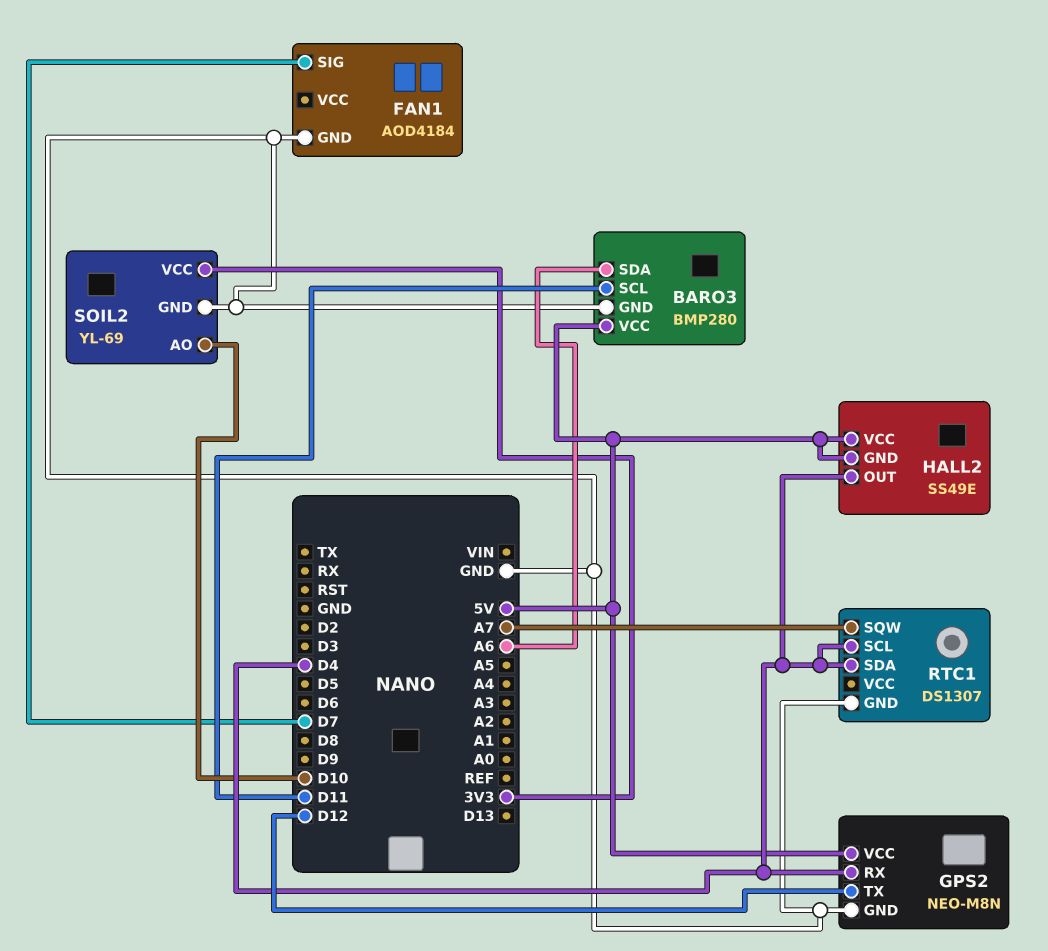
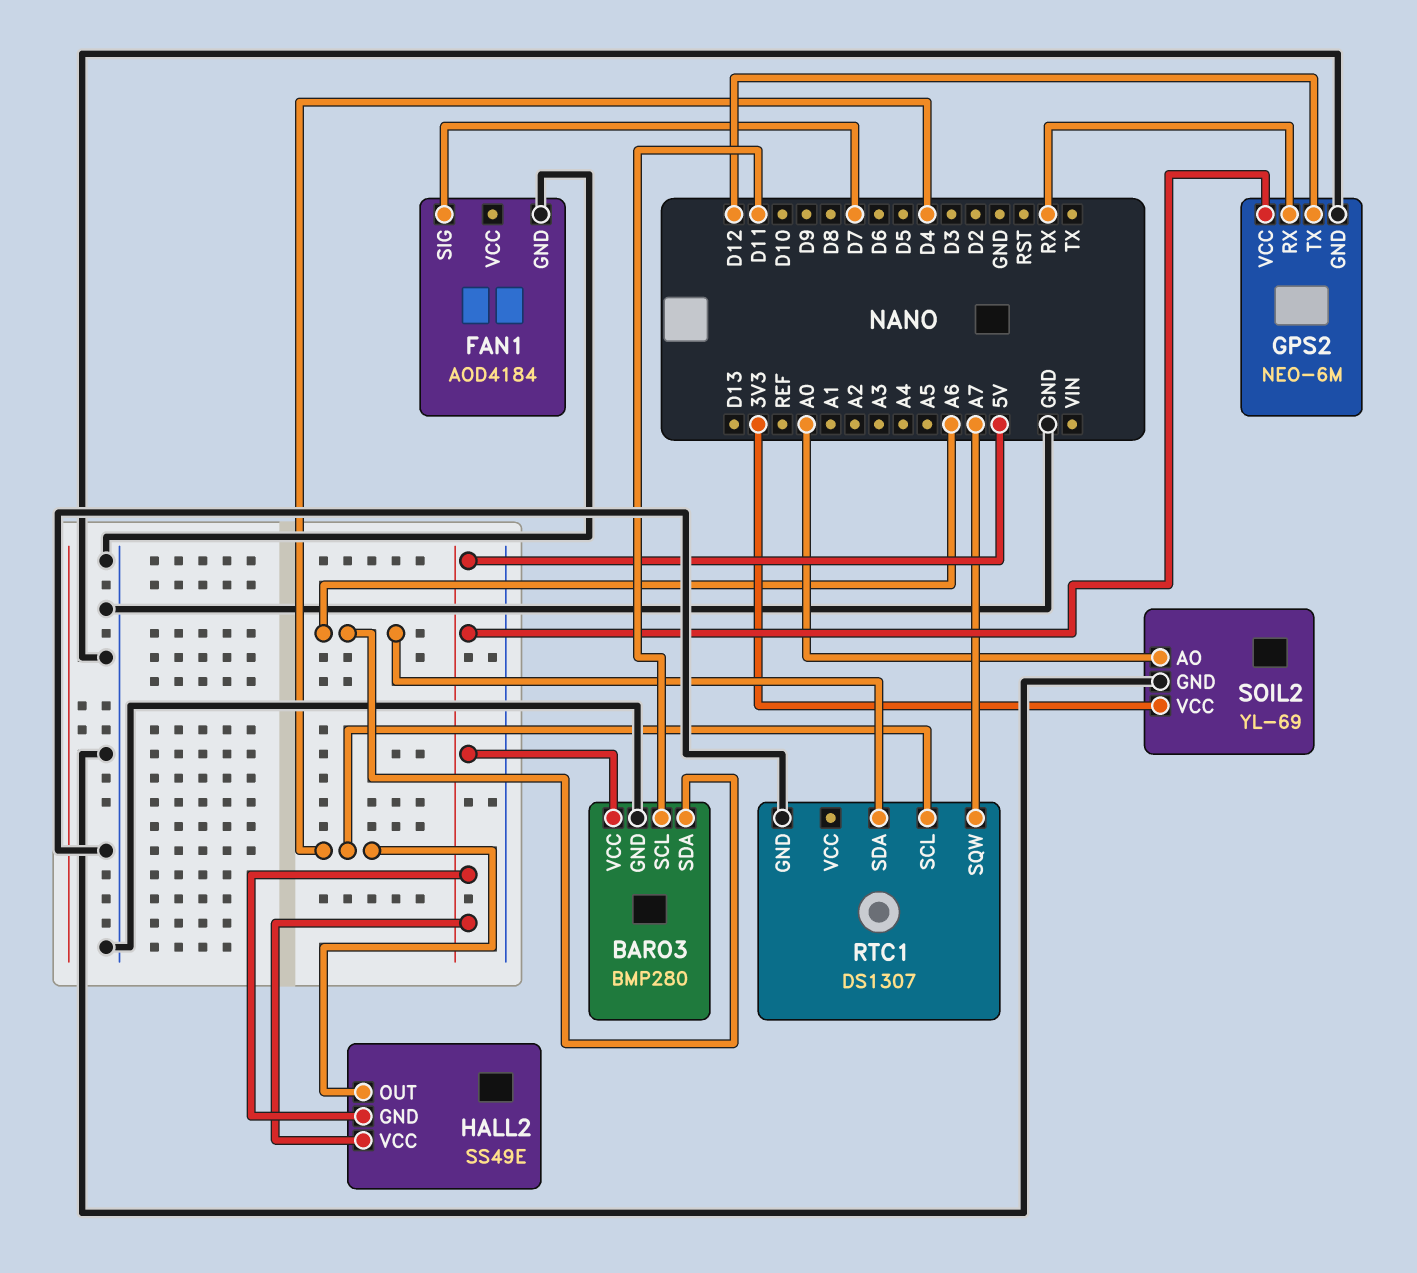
GPS2: NEO-M8N -> NEO-6M
GPS2 pin RX: D4 -> RX
RTC1 pin SDA: D4 -> A6
SOIL2 pin AO: D10 -> A0

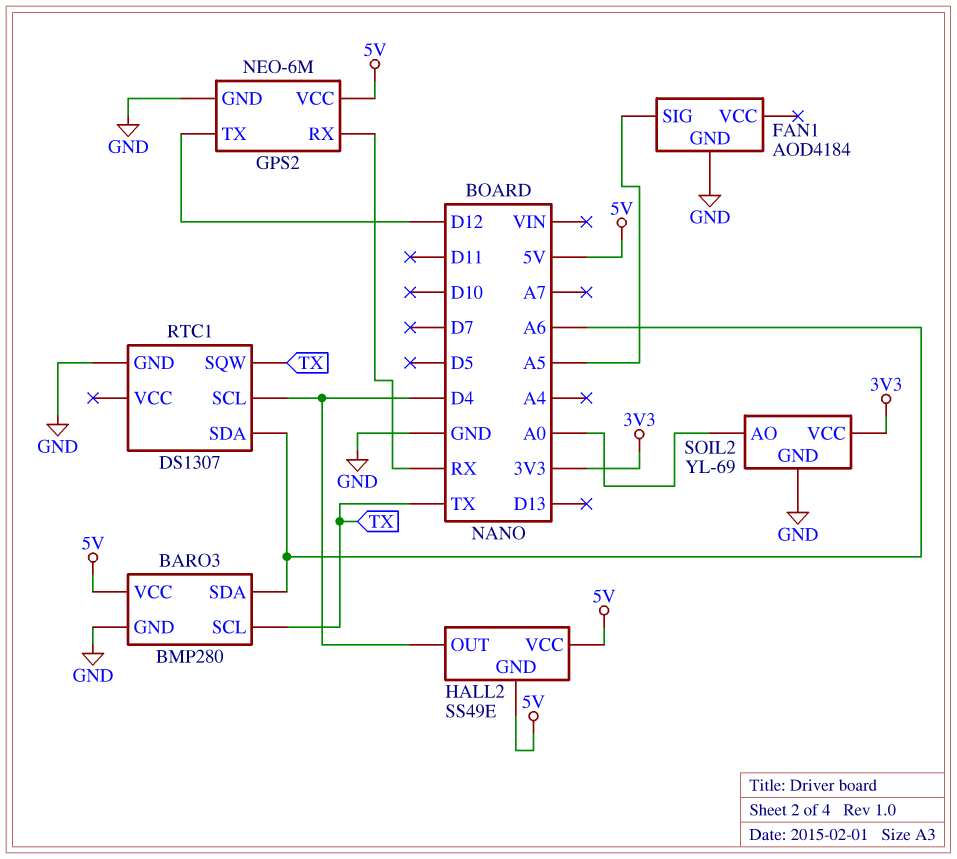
BARO3 pin SCL: D11 -> TX
FAN1 pin SIG: D7 -> A5
RTC1 pin SQW: A7 -> TX

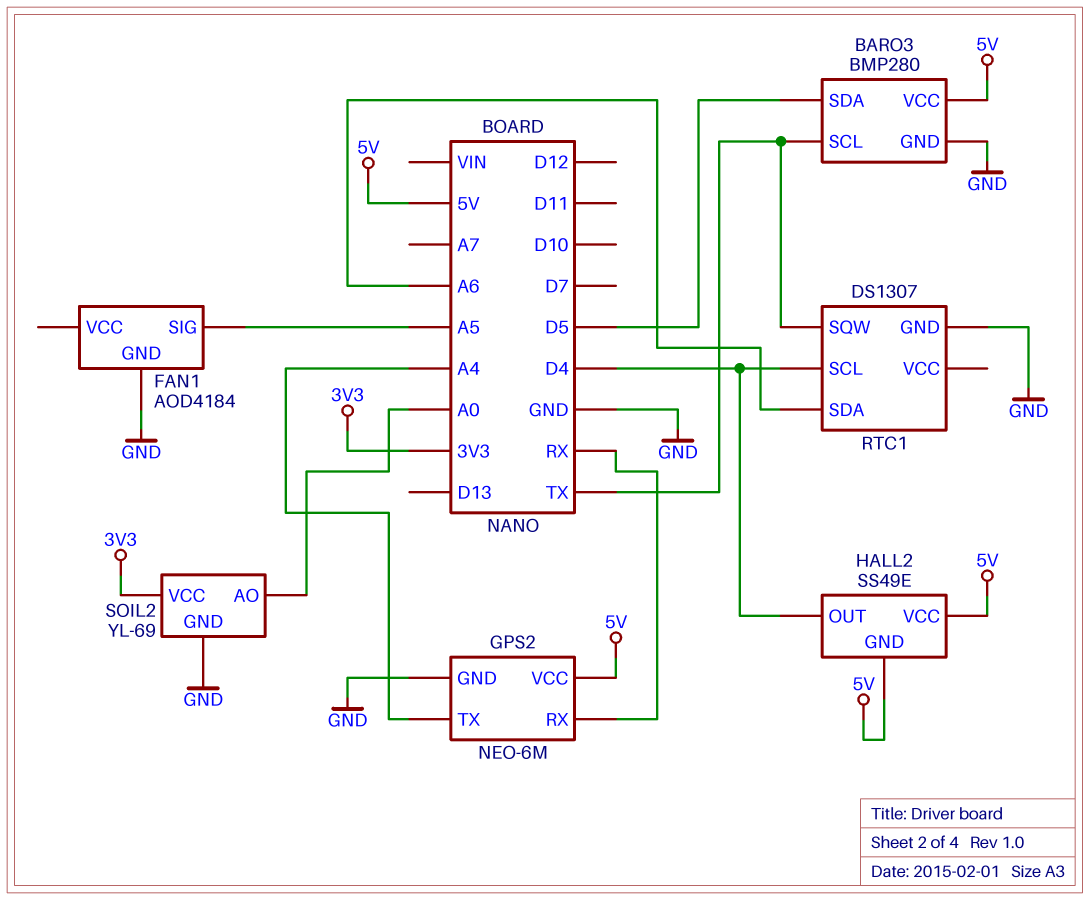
BARO3 pin SDA: A6 -> D5
GPS2 pin TX: D12 -> A4

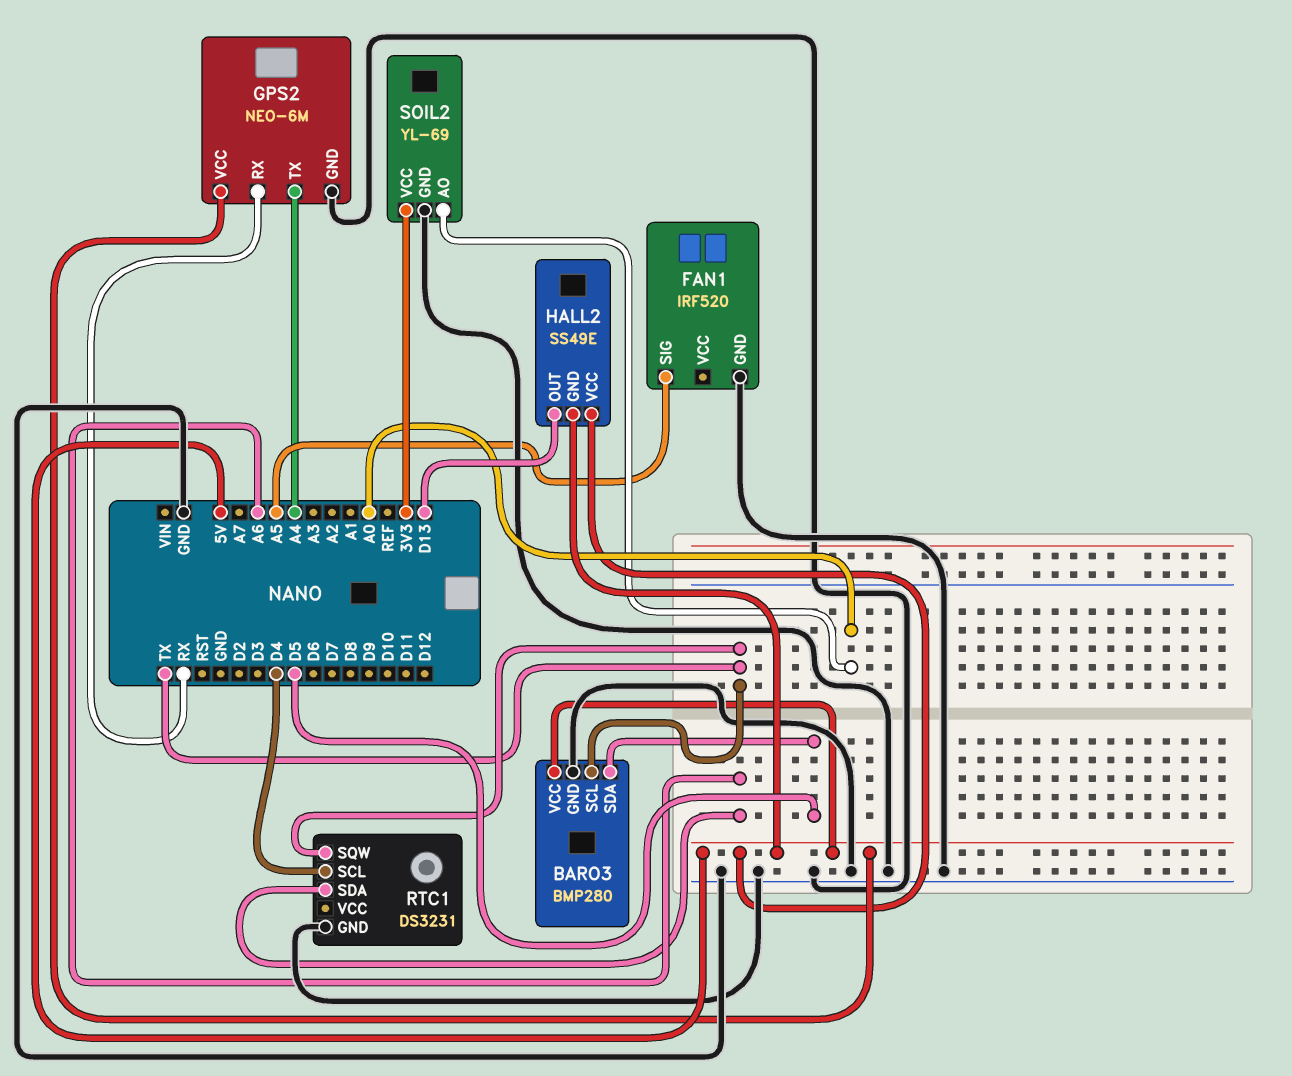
FAN1: AOD4184 -> IRF520
HALL2 pin OUT: D4 -> D13
RTC1: DS1307 -> DS3231

